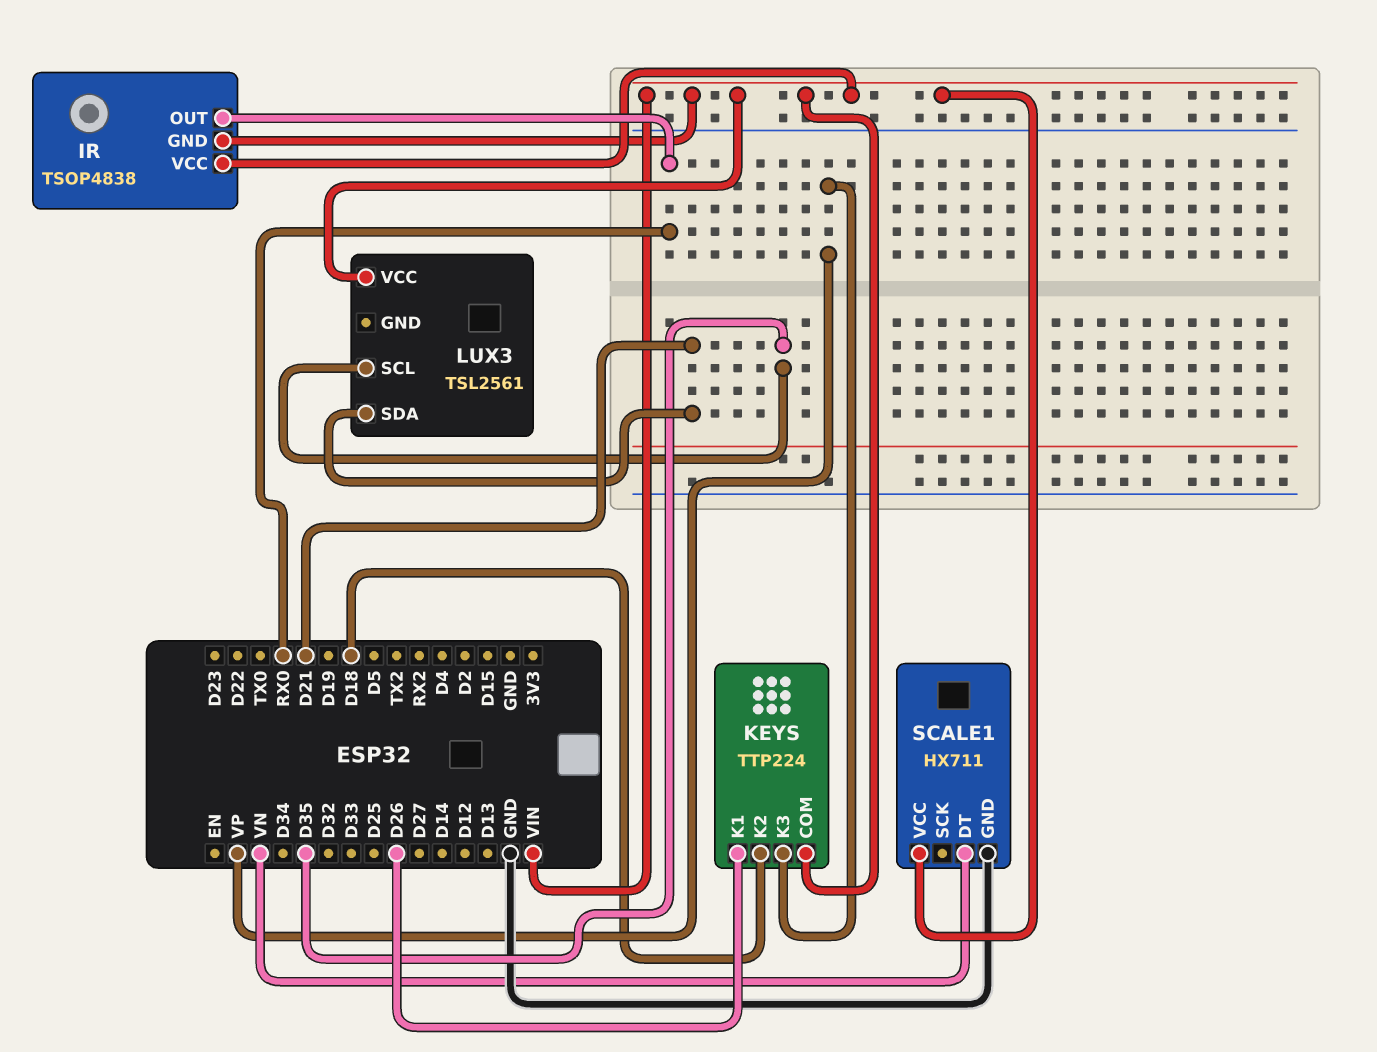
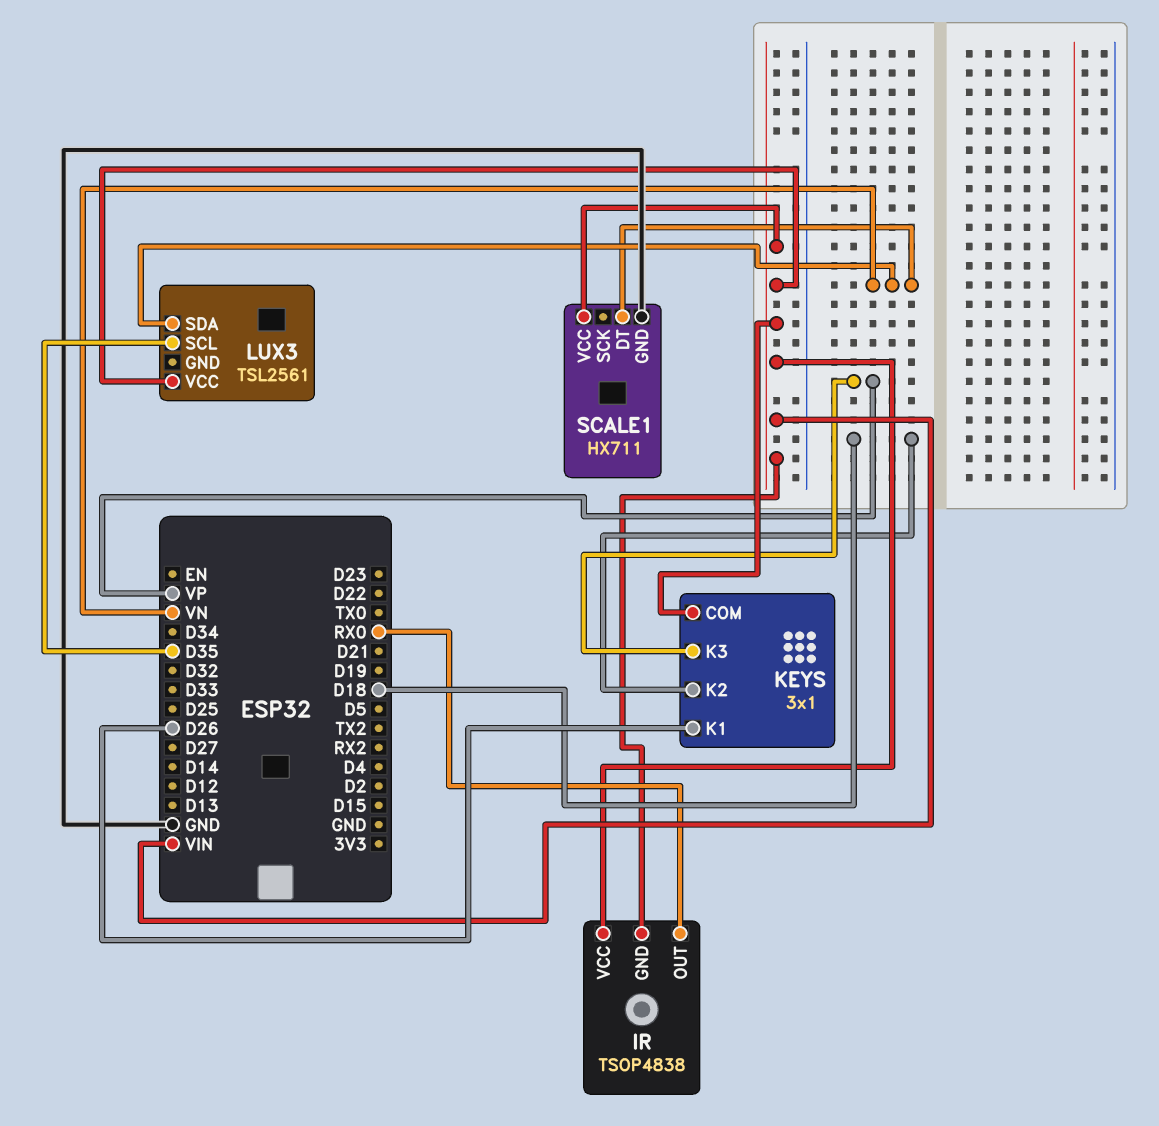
KEYS: TTP224 -> 3x1
LUX3 pin SDA: D21 -> VN

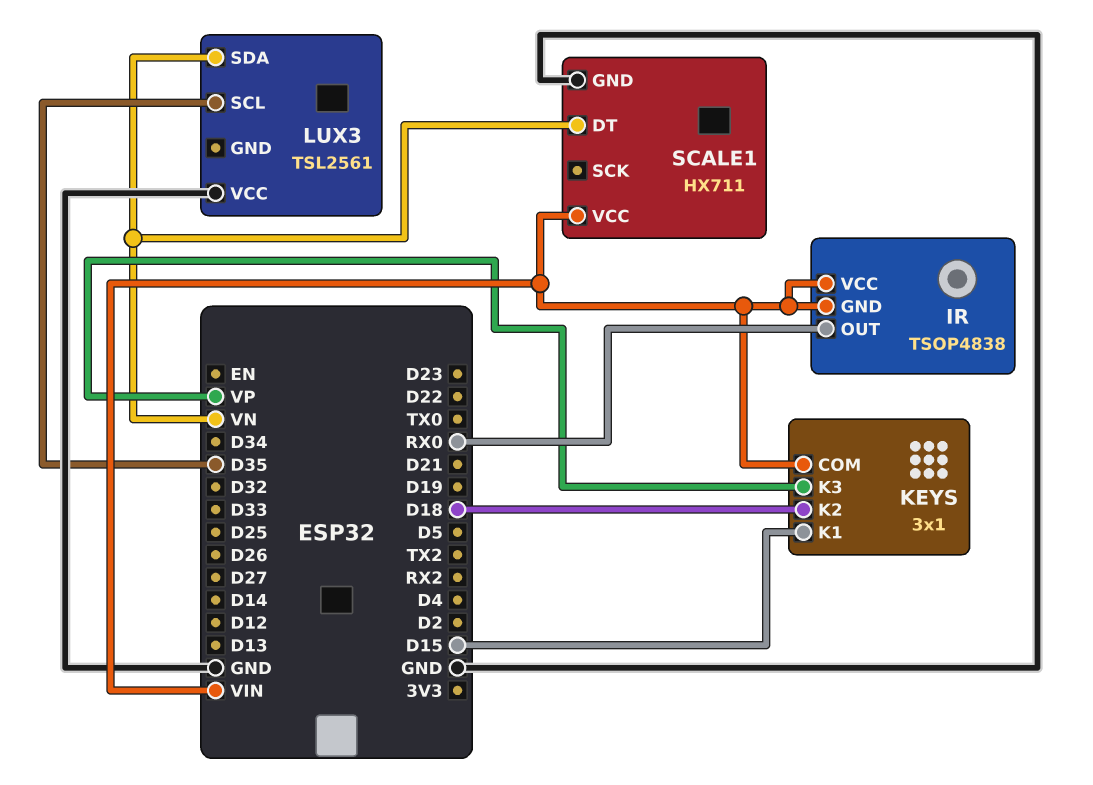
KEYS pin K1: D26 -> D15
LUX3 pin VCC: VIN -> GND

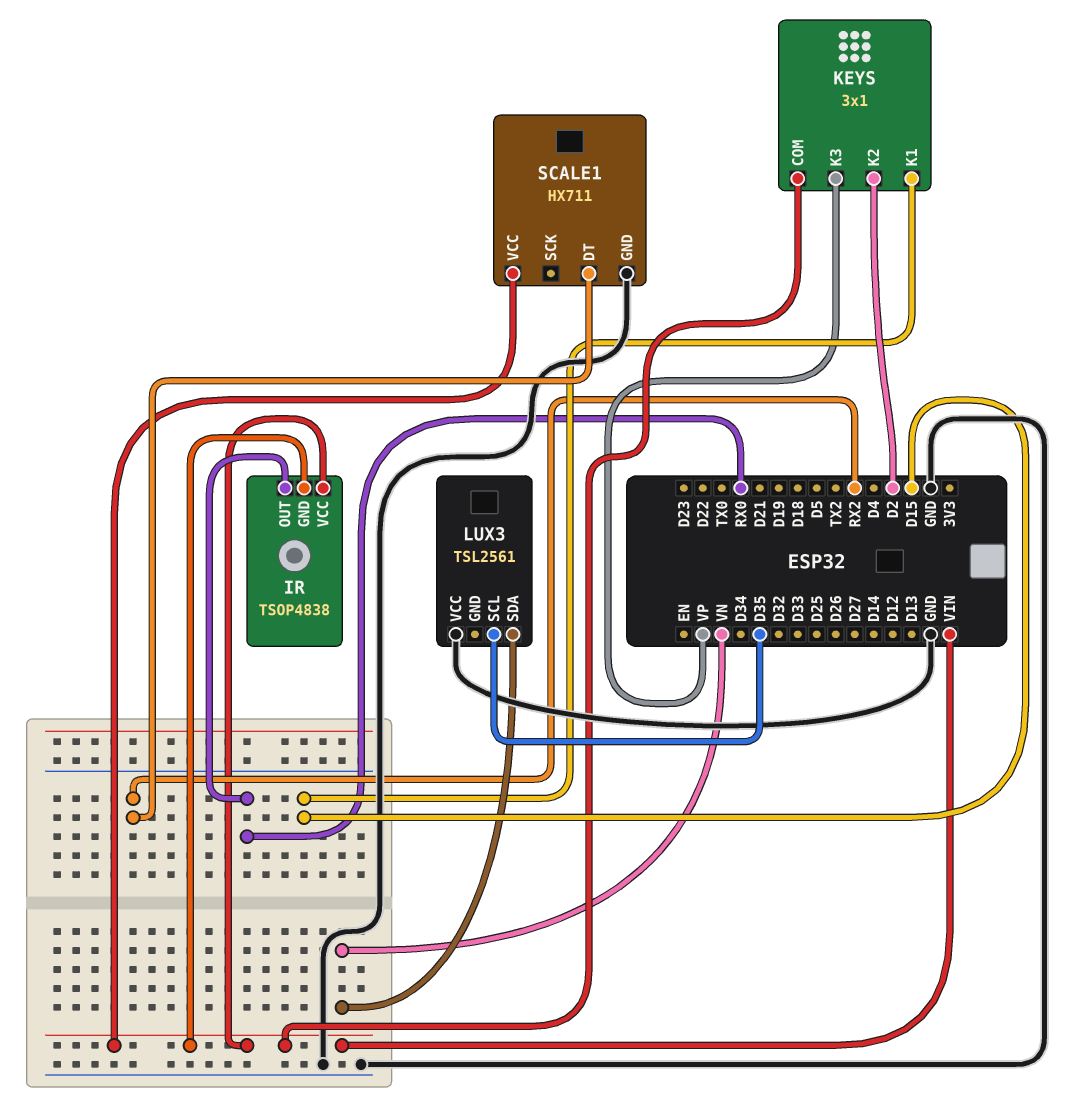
KEYS pin K2: D18 -> D2
SCALE1 pin DT: VN -> RX2

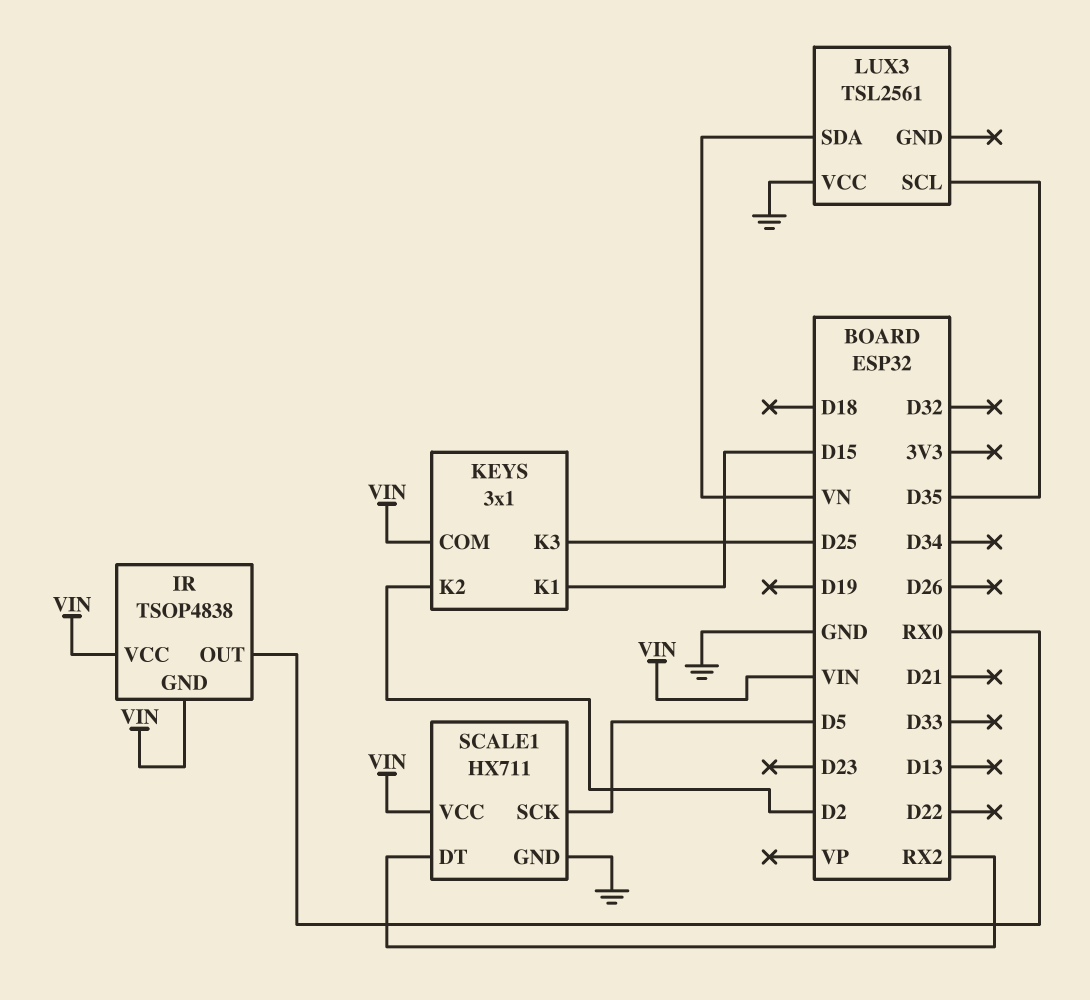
KEYS pin K3: VP -> D25
SCALE1 pin SCK: none -> D5

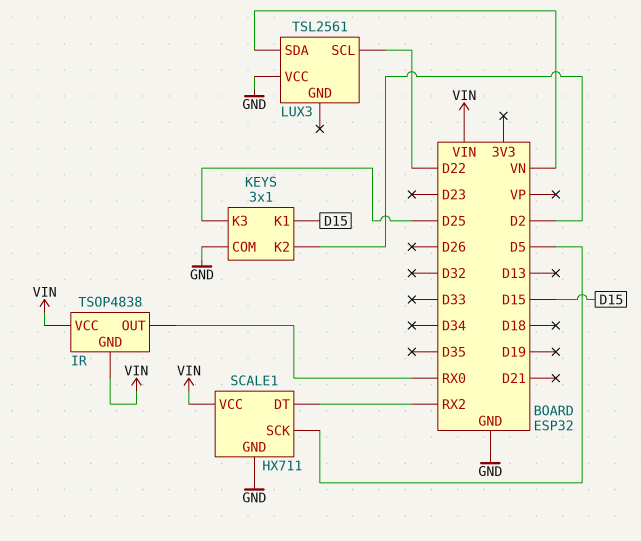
KEYS pin COM: VIN -> GND
LUX3 pin SCL: D35 -> D22

